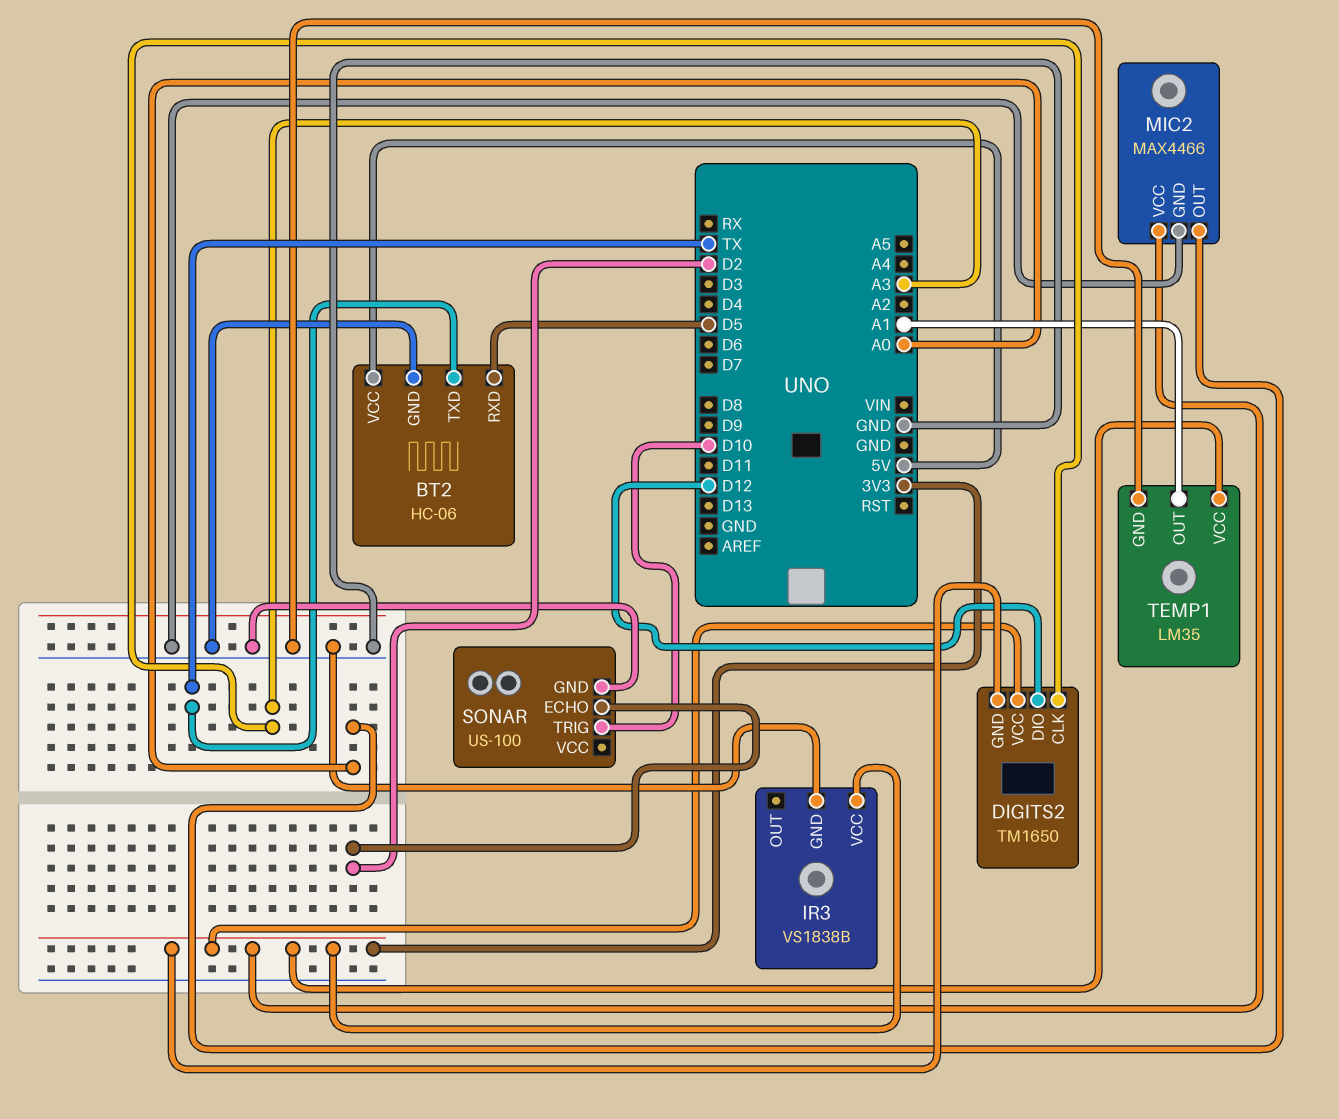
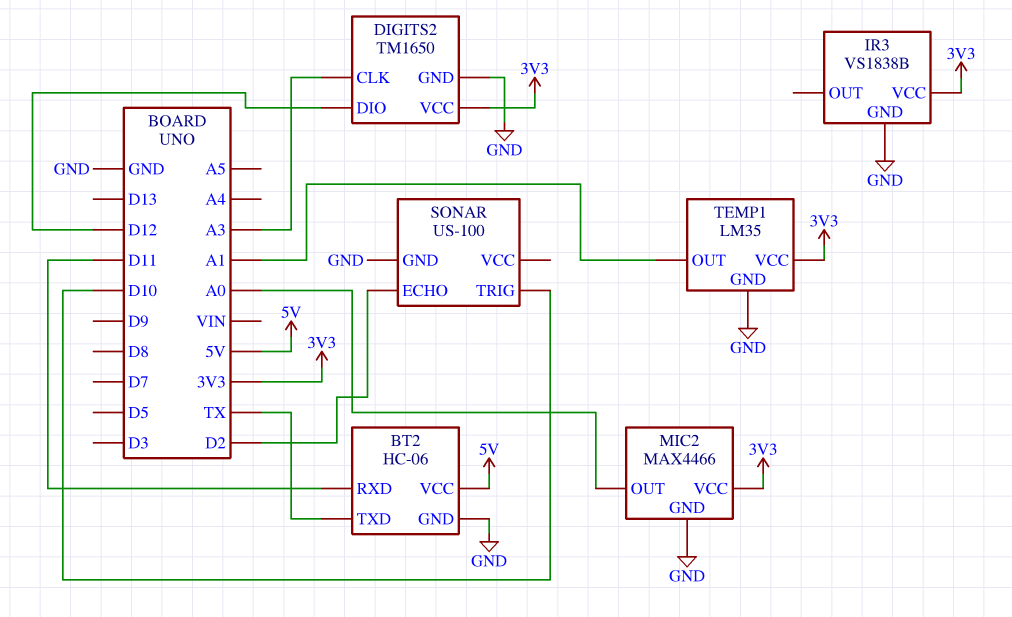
BT2 pin RXD: D5 -> D11
DIGITS2 pin GND: 3V3 -> GND

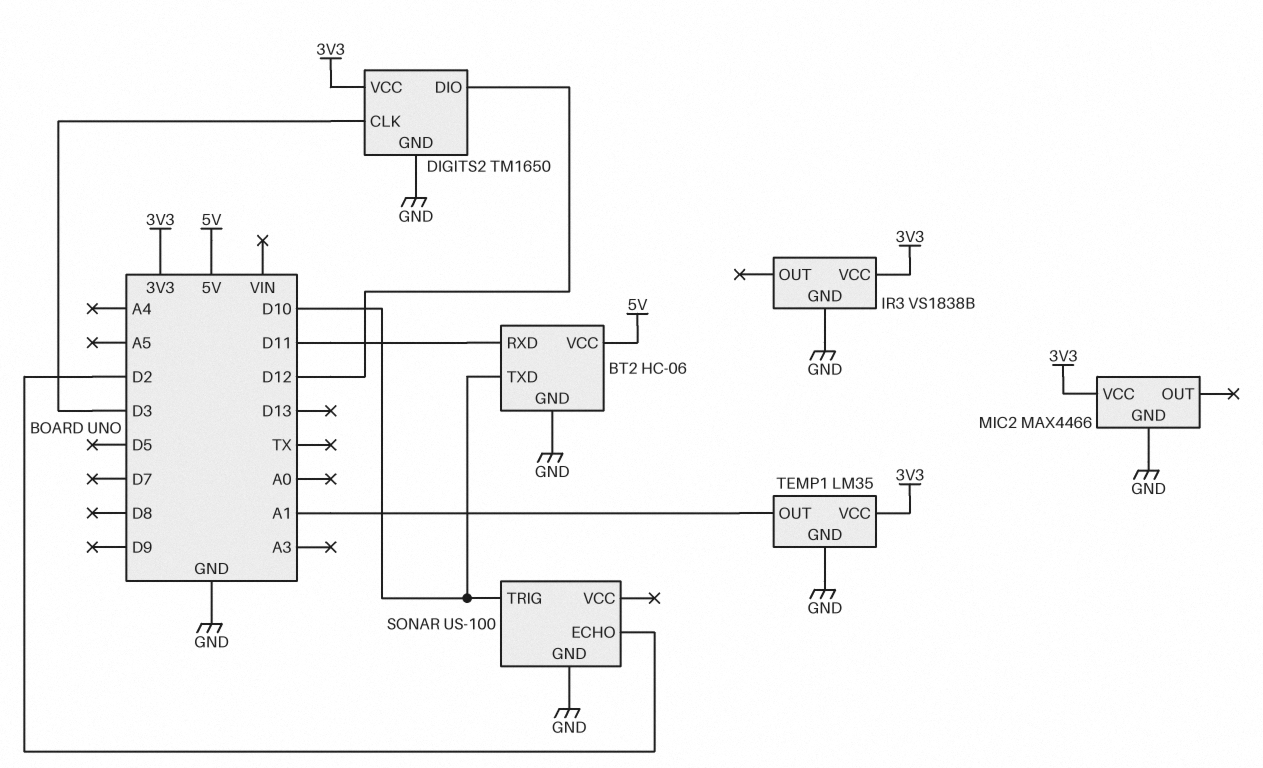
BT2 pin TXD: TX -> D10
DIGITS2 pin CLK: A3 -> D3
MIC2 pin OUT: A0 -> none

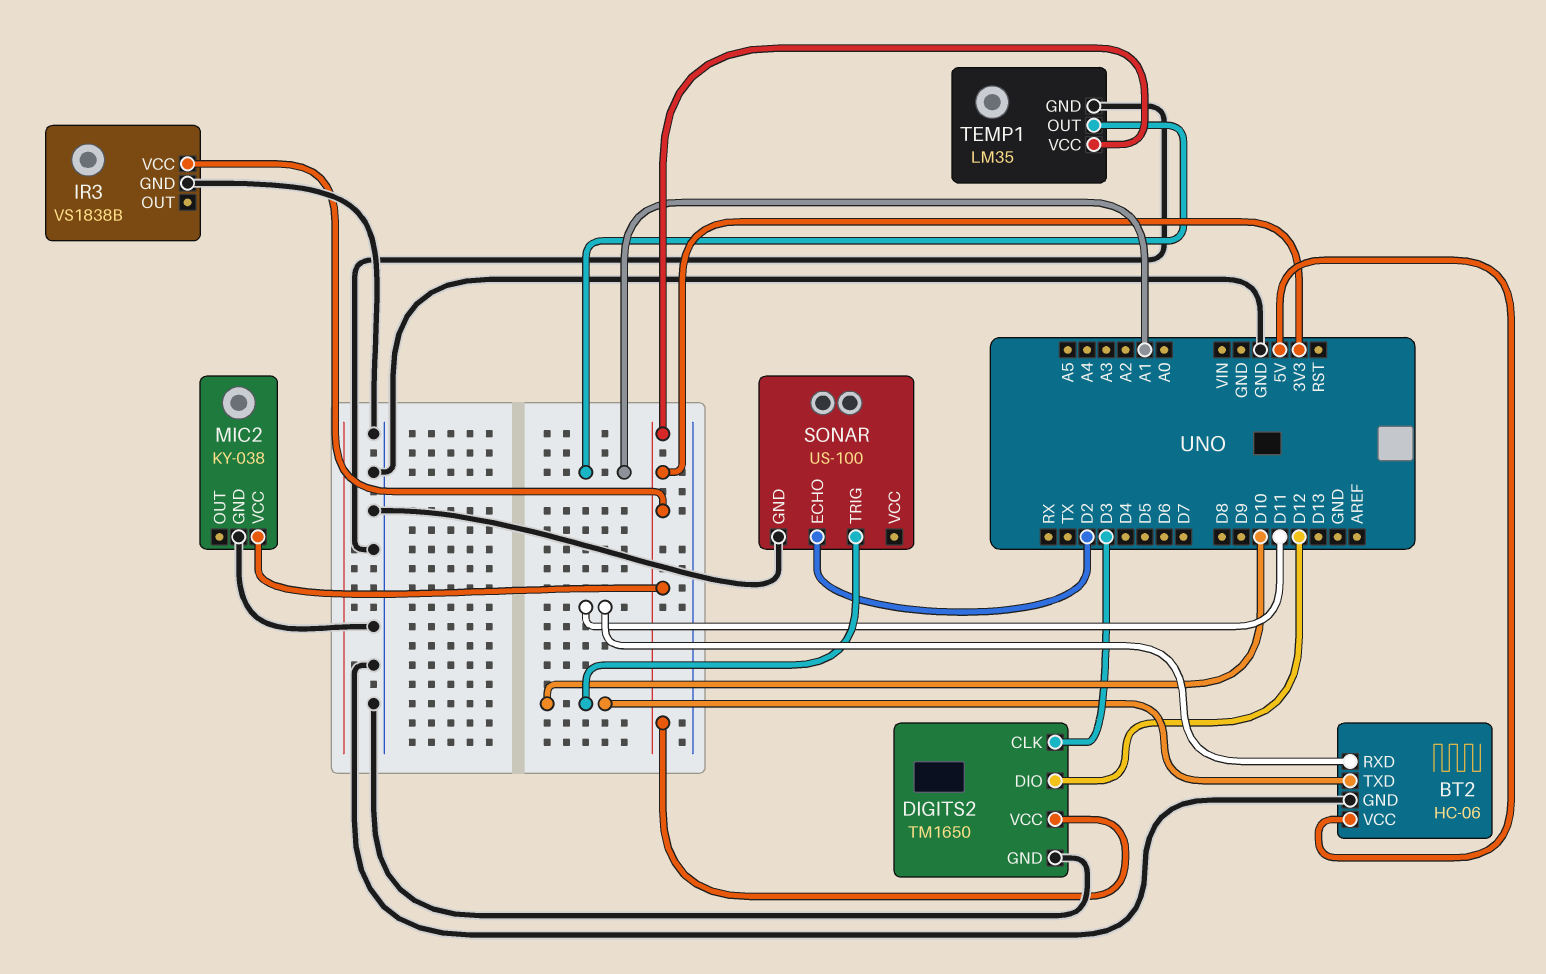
MIC2: MAX4466 -> KY-038

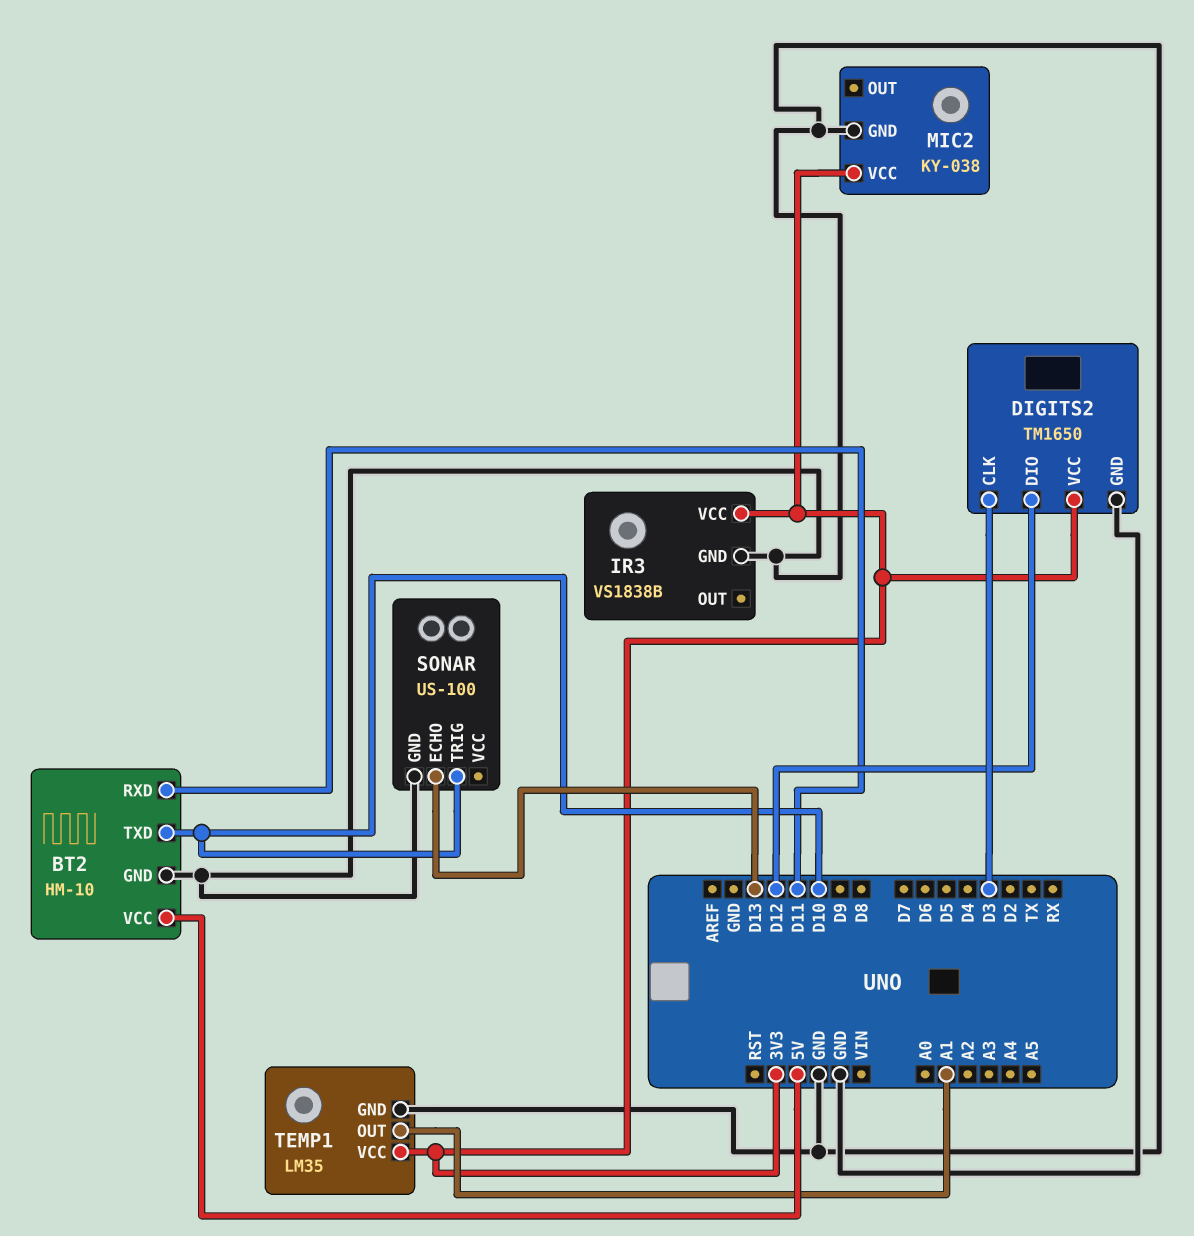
BT2: HC-06 -> HM-10
SONAR pin ECHO: D2 -> D13

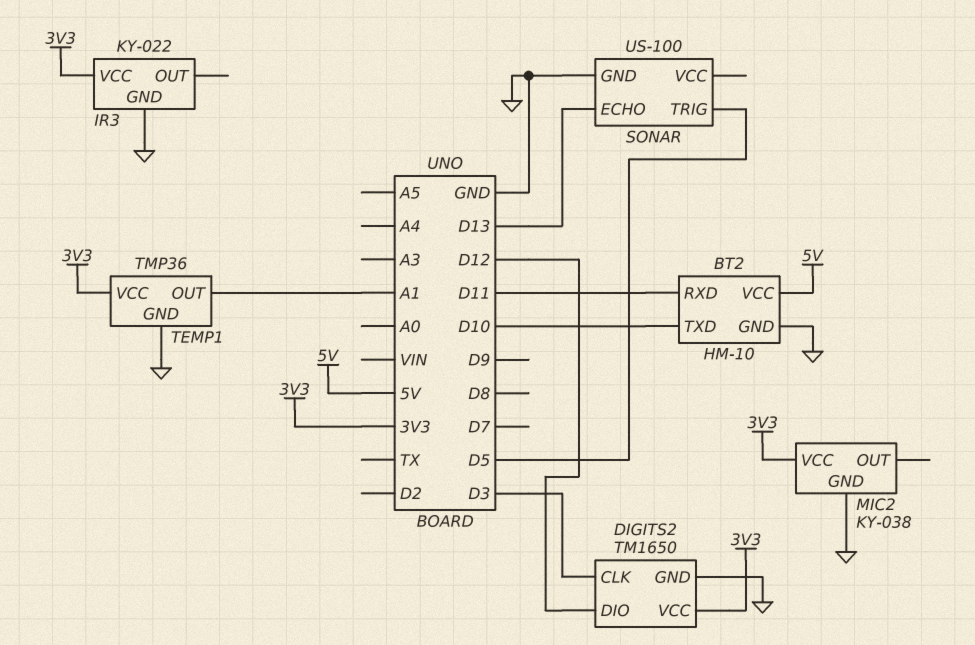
IR3: VS1838B -> KY-022
SONAR pin TRIG: D10 -> D5
TEMP1: LM35 -> TMP36

